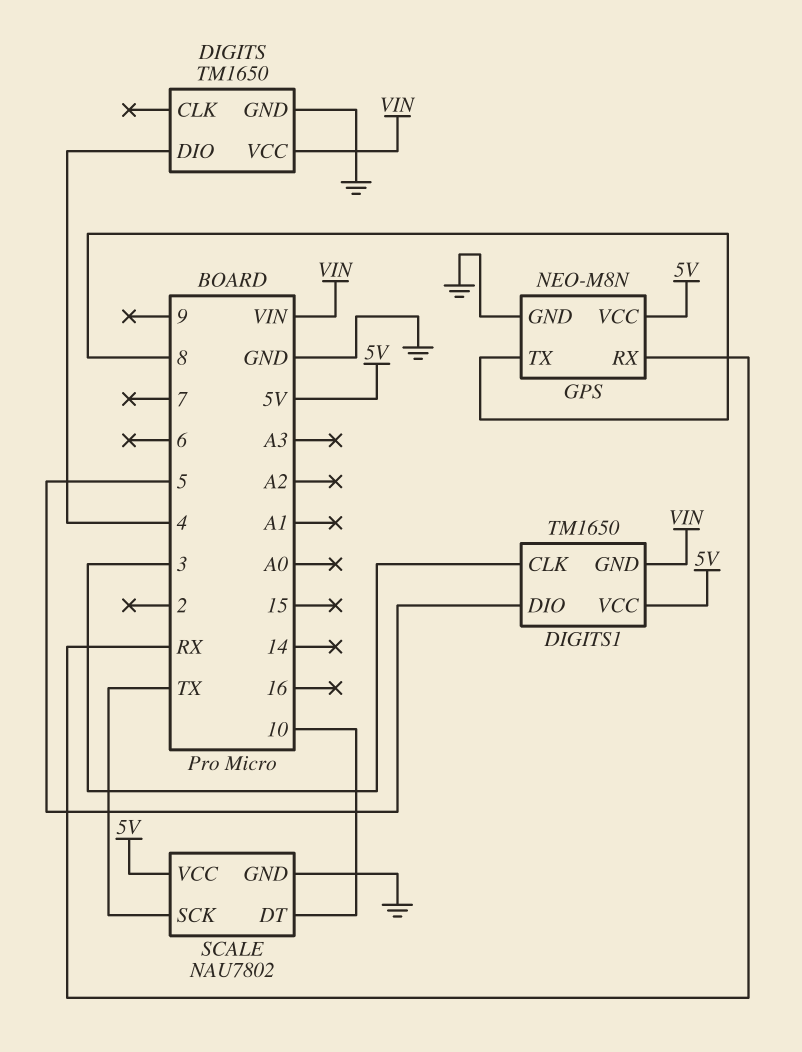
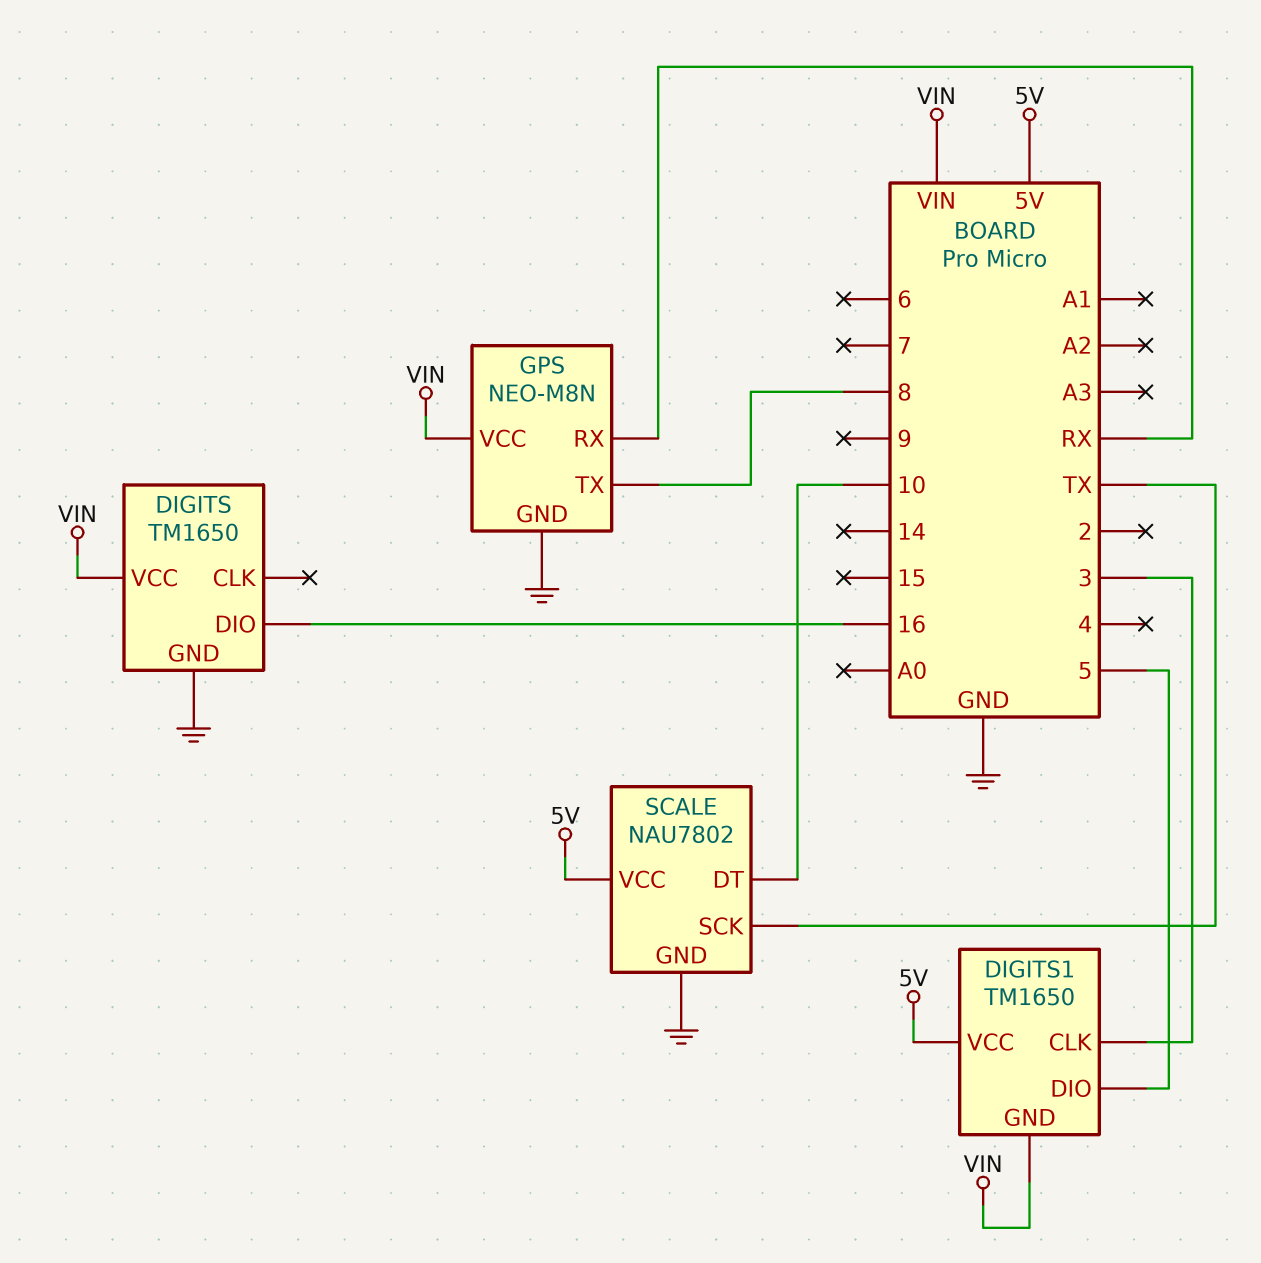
DIGITS pin DIO: 4 -> 16
GPS pin VCC: 5V -> VIN

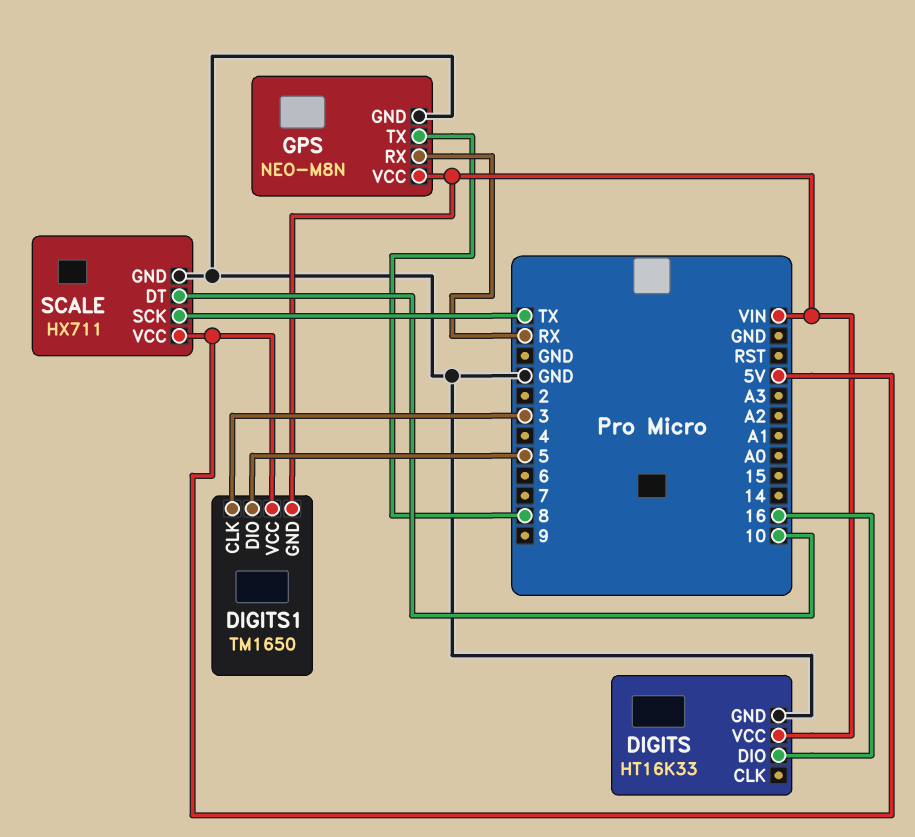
DIGITS: TM1650 -> HT16K33
SCALE: NAU7802 -> HX711

